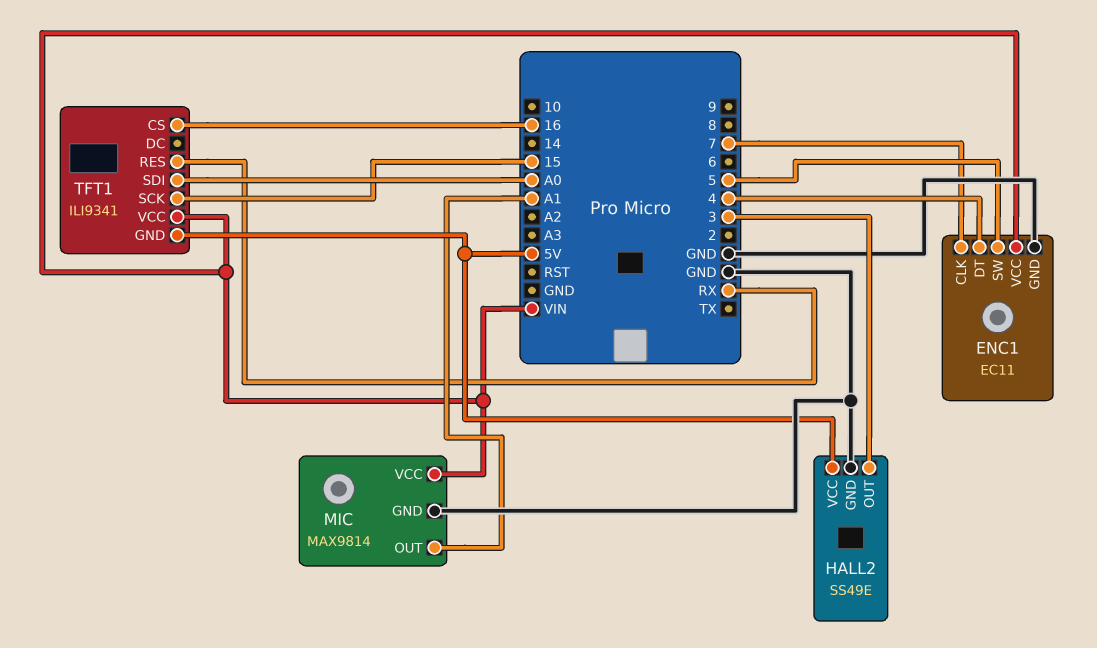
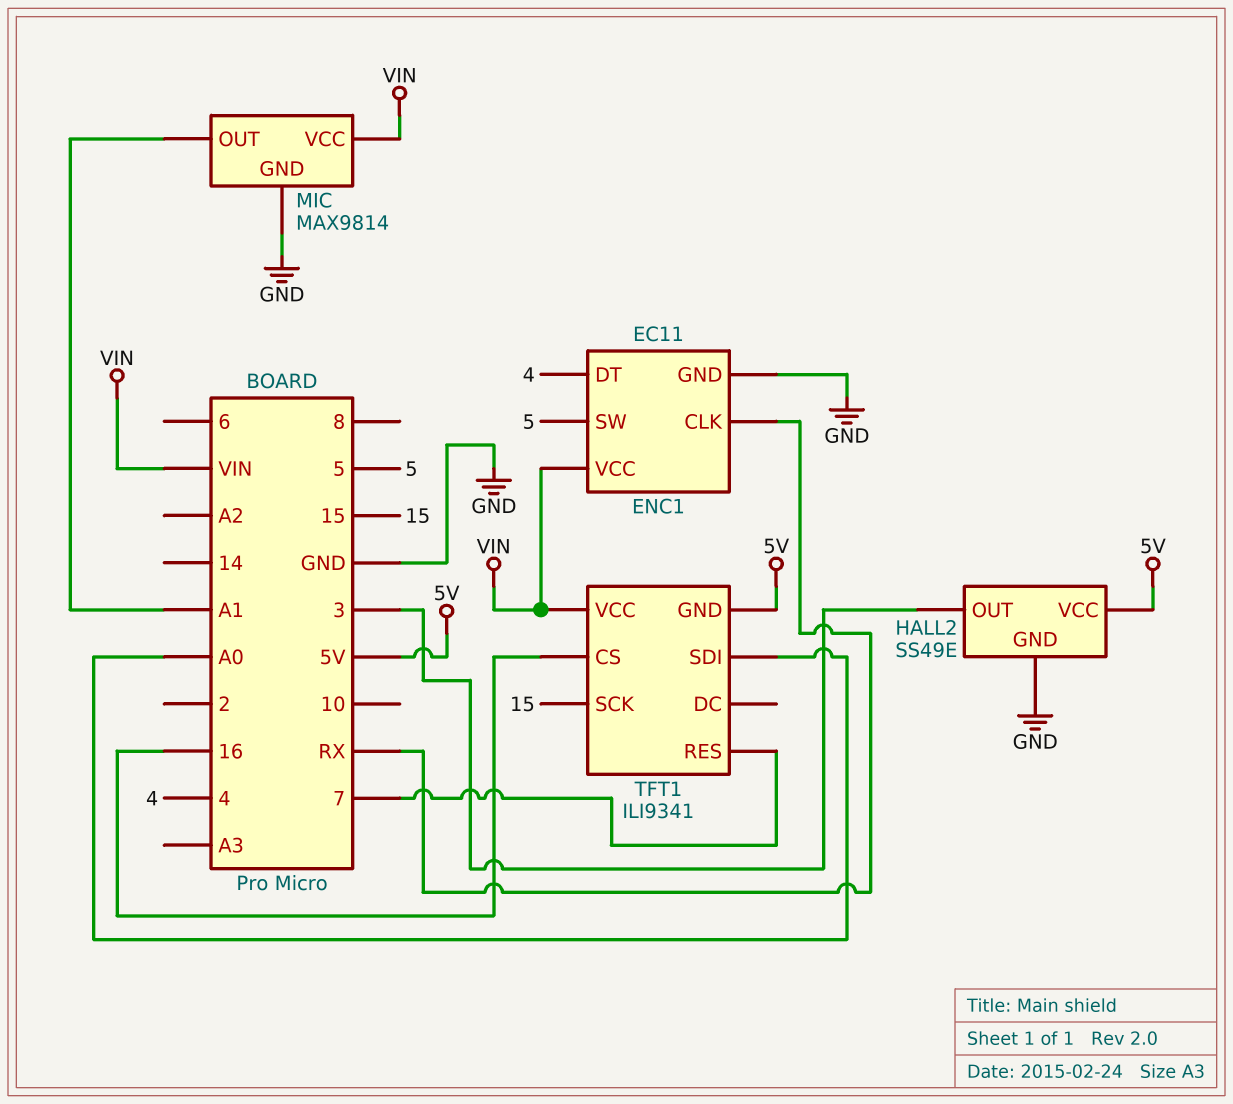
ENC1 pin CLK: 7 -> RX
TFT1 pin RES: RX -> 7

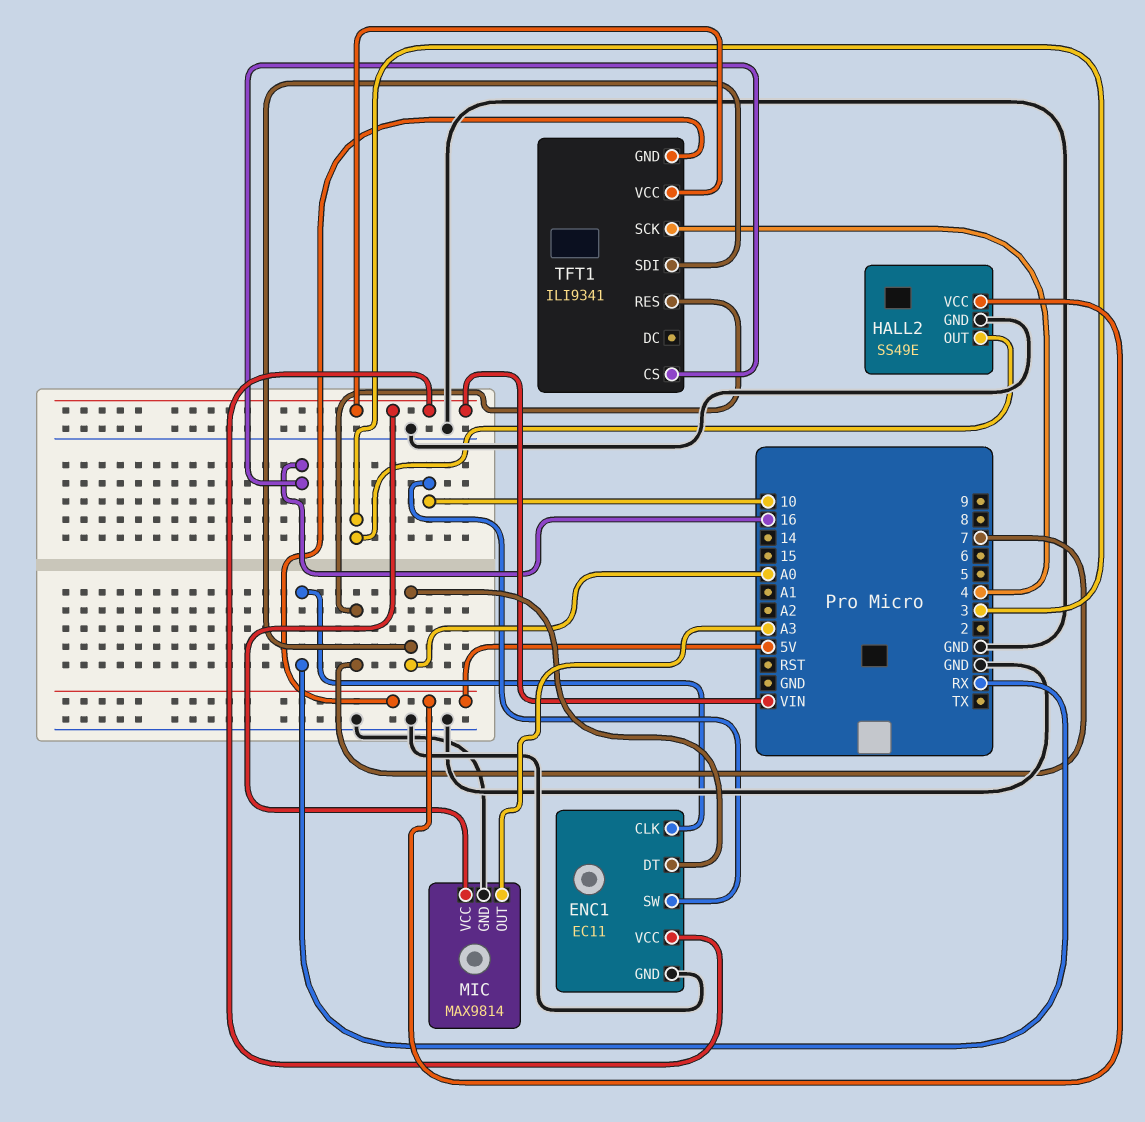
ENC1 pin DT: 4 -> A0
ENC1 pin SW: 5 -> 10
MIC pin OUT: A1 -> A3
TFT1 pin SCK: 15 -> 4

